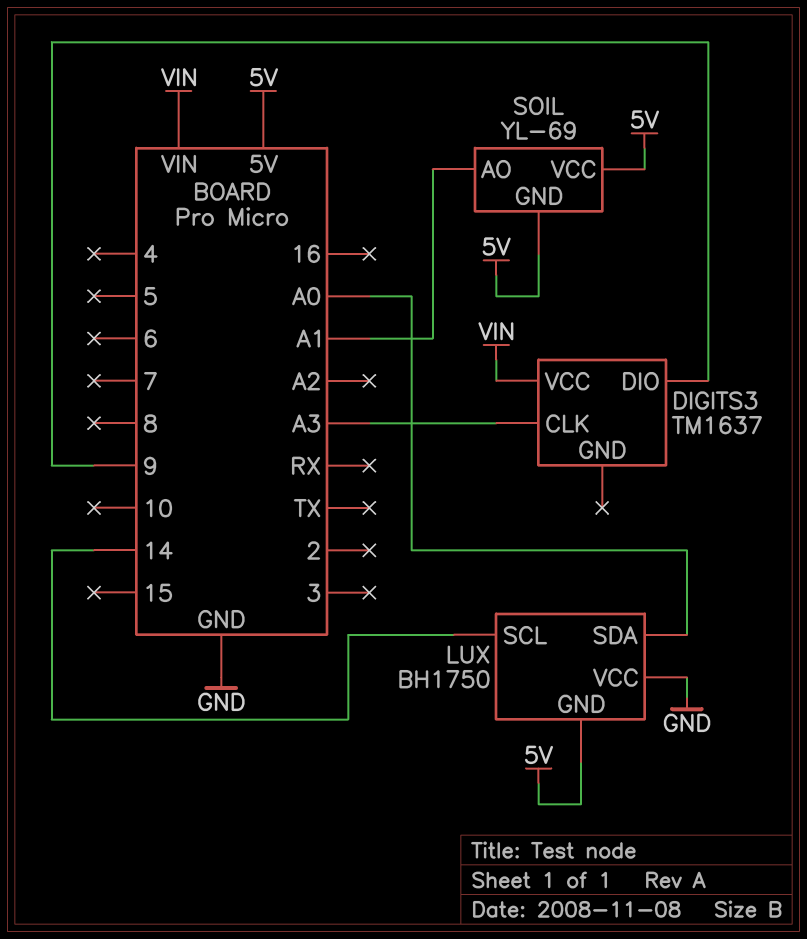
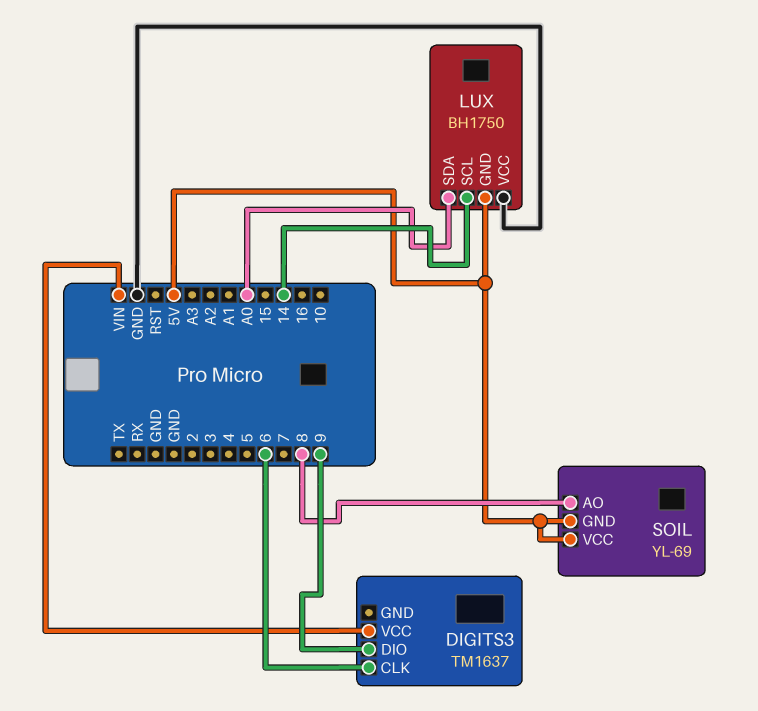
DIGITS3 pin CLK: A3 -> 6
SOIL pin AO: A1 -> 8

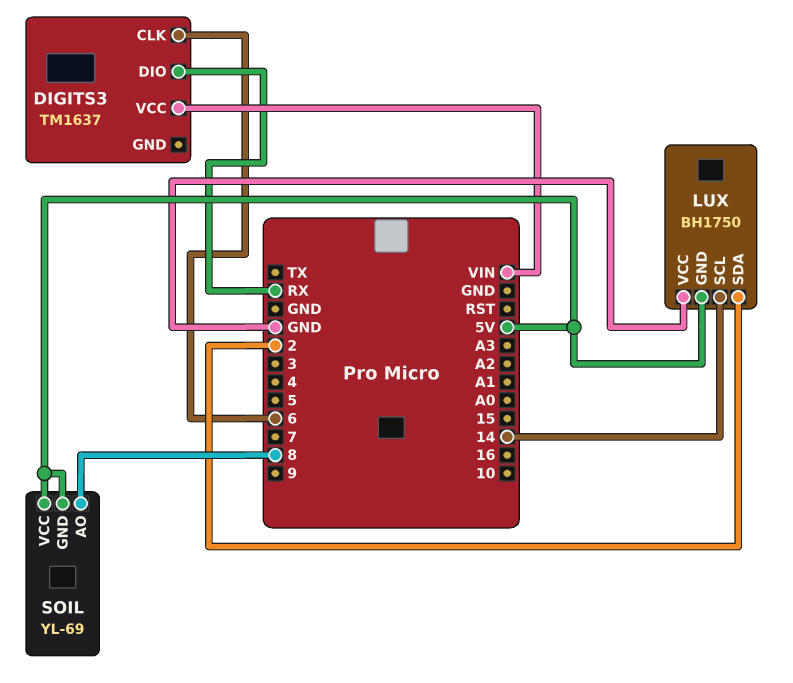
DIGITS3 pin DIO: 9 -> RX
LUX pin SDA: A0 -> 2

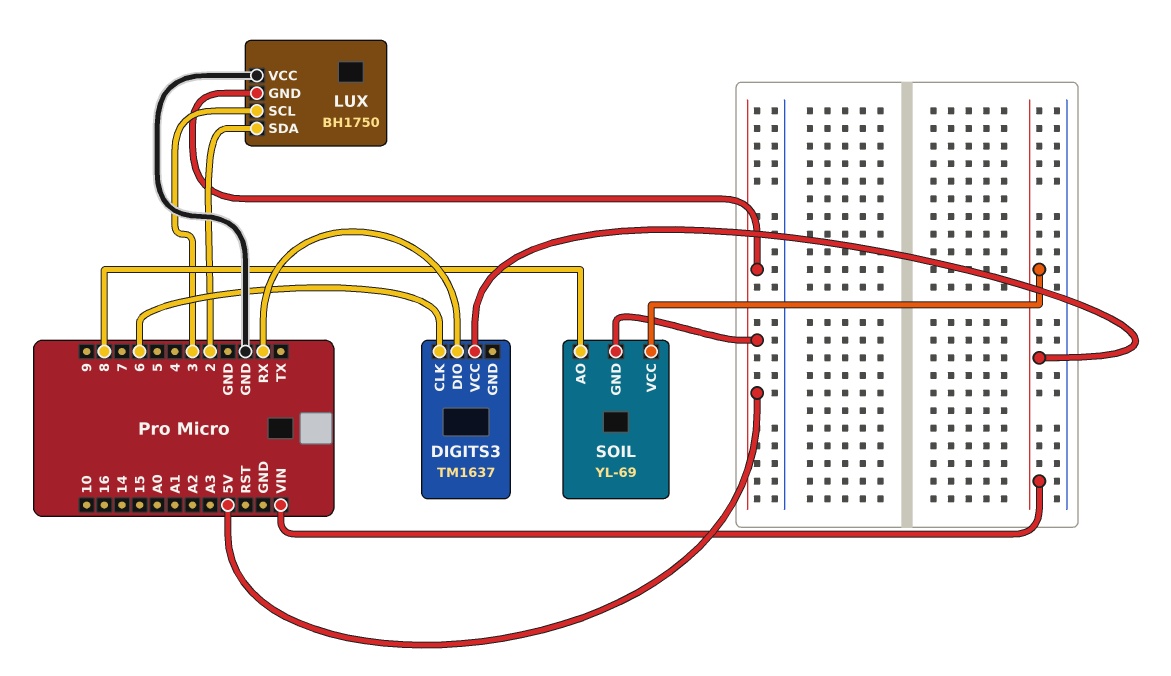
LUX pin SCL: 14 -> 3
SOIL pin VCC: 5V -> VIN

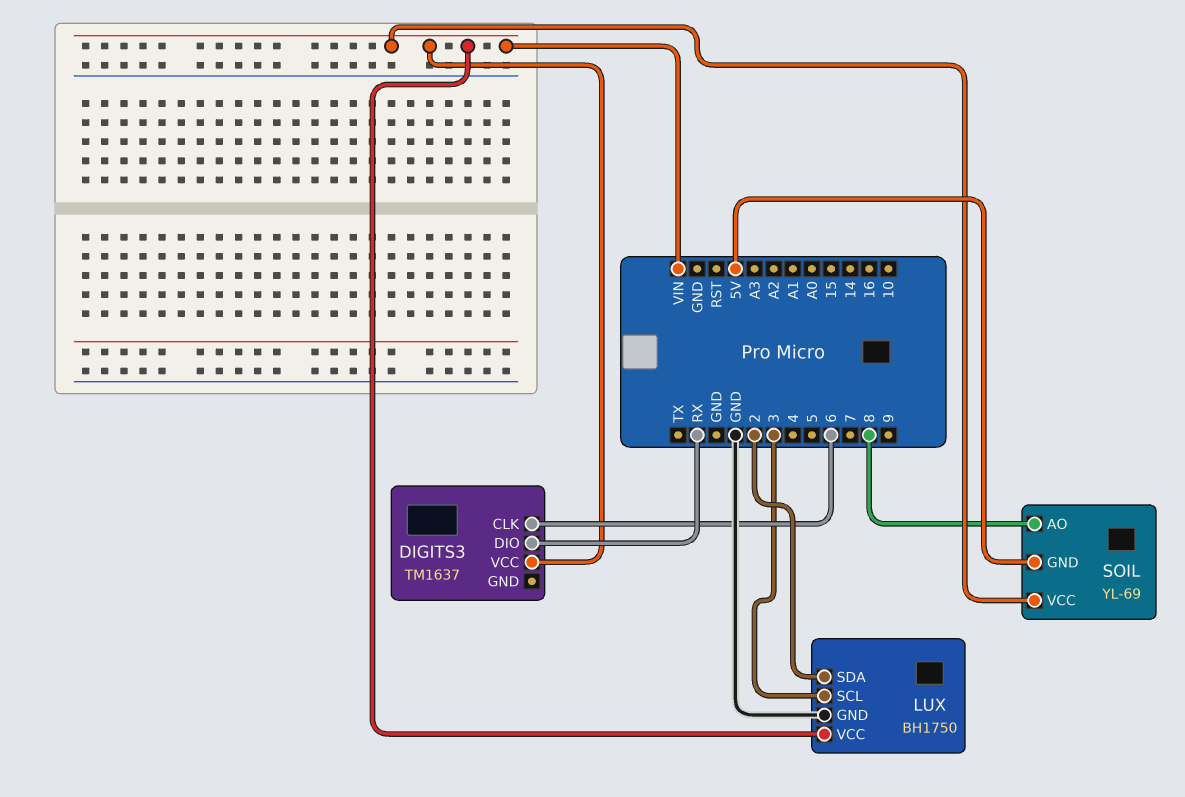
LUX pin GND: 5V -> GND
LUX pin VCC: GND -> VIN

